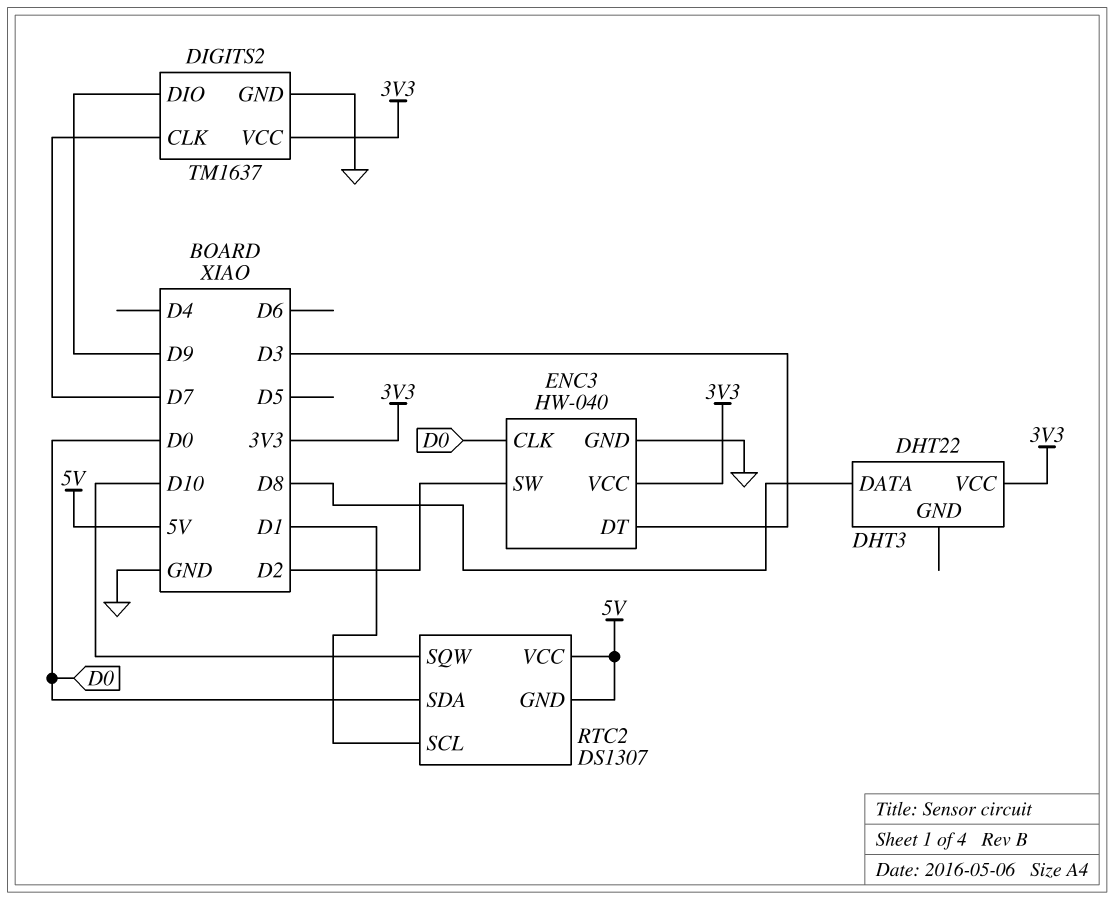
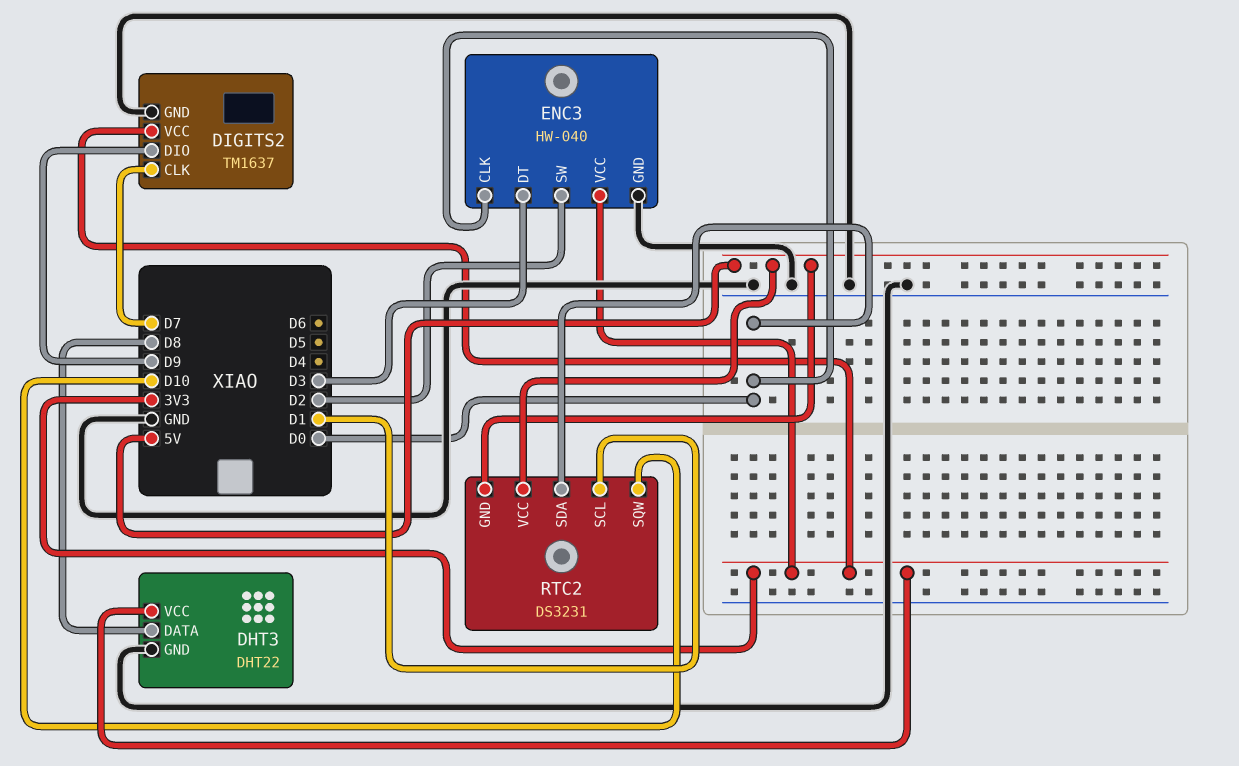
DHT3 pin GND: none -> GND
RTC2: DS1307 -> DS3231

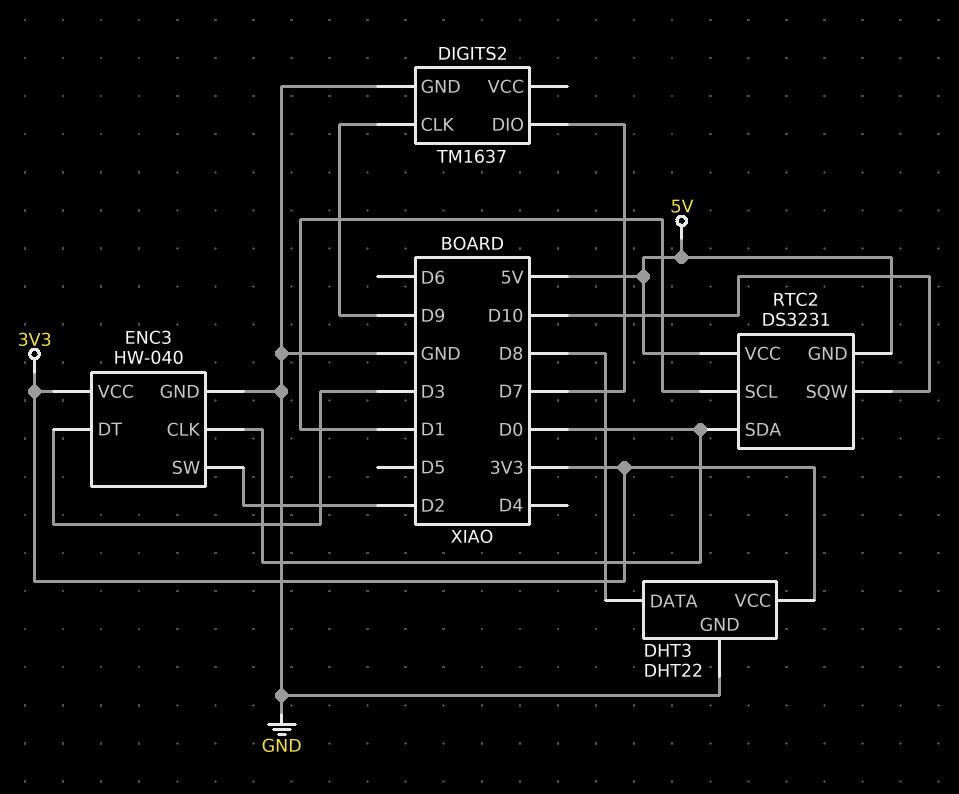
DIGITS2 pin CLK: D7 -> D9
DIGITS2 pin DIO: D9 -> D7
DIGITS2 pin VCC: 3V3 -> none

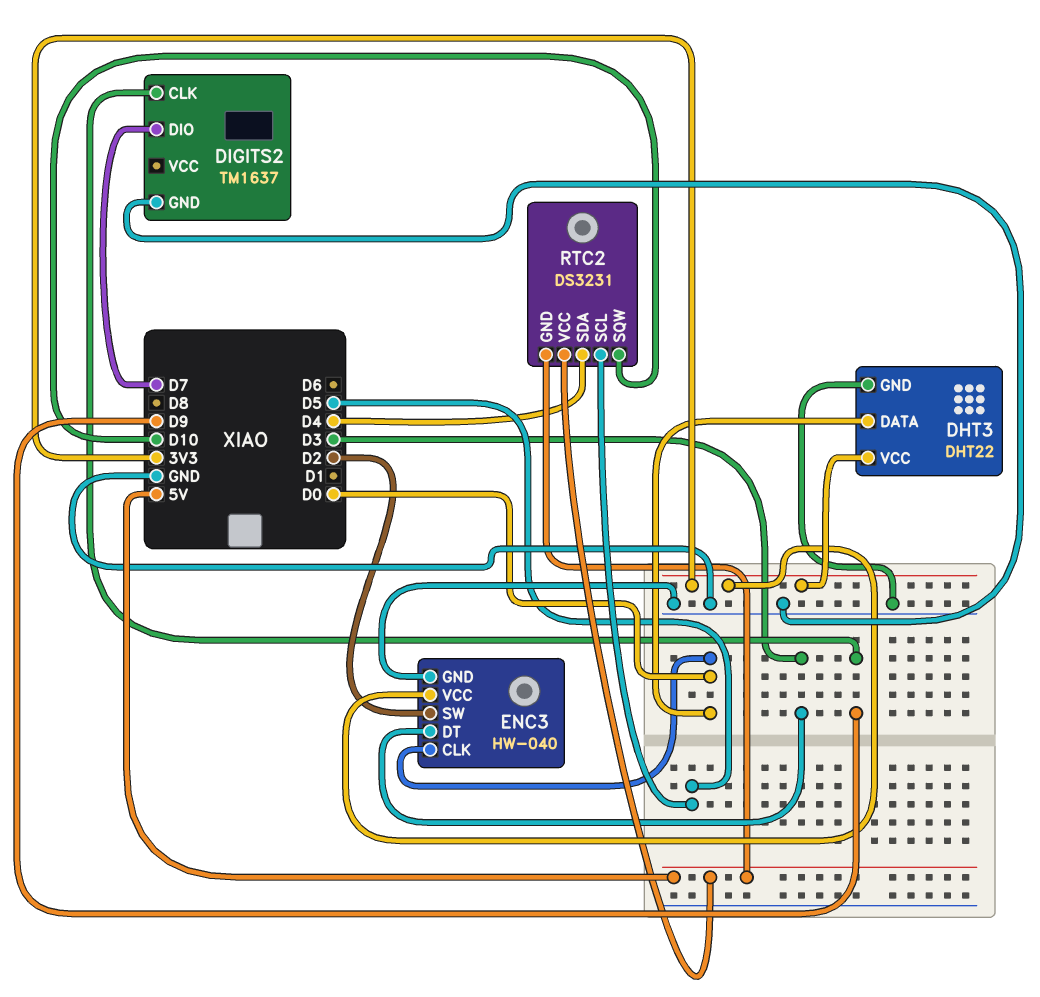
DHT3 pin DATA: D8 -> D0
RTC2 pin SCL: D1 -> D5
RTC2 pin SDA: D0 -> D4

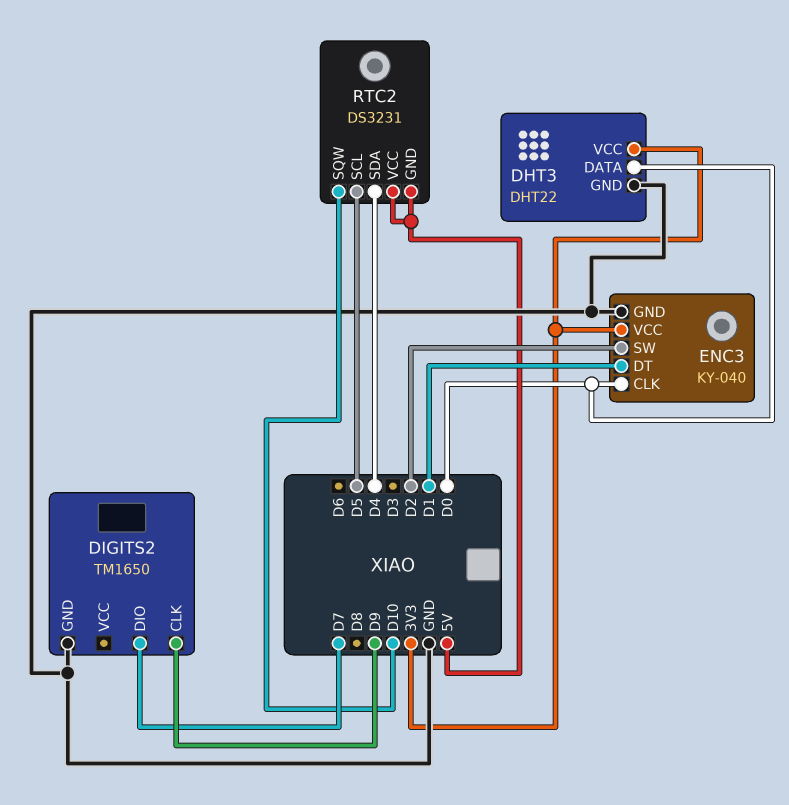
DIGITS2: TM1637 -> TM1650
ENC3: HW-040 -> KY-040
ENC3 pin DT: D3 -> D1

